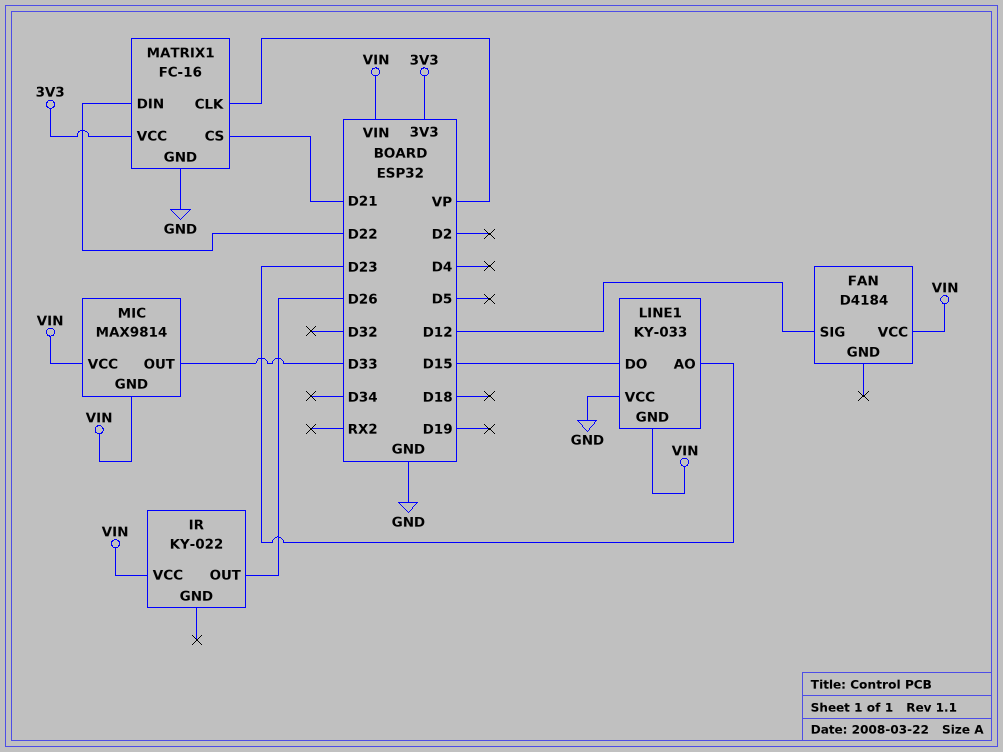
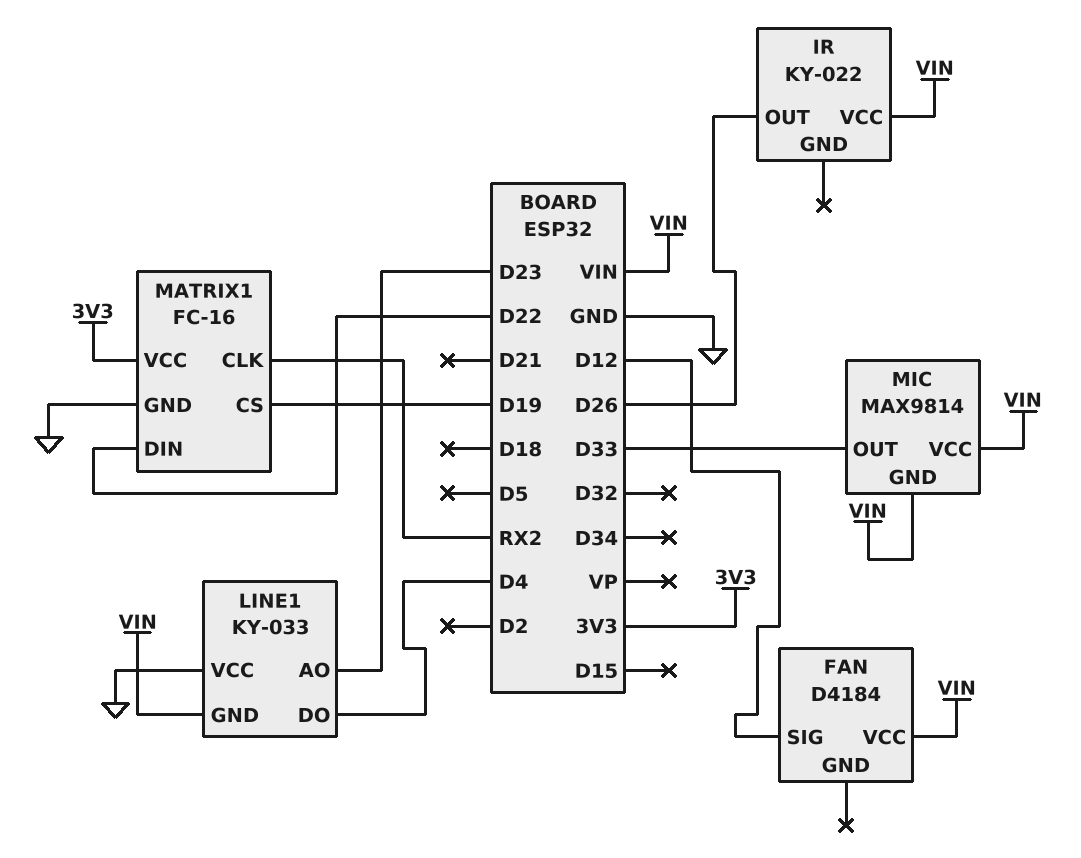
LINE1 pin DO: D15 -> D4
MATRIX1 pin CLK: VP -> RX2
MATRIX1 pin CS: D21 -> D19

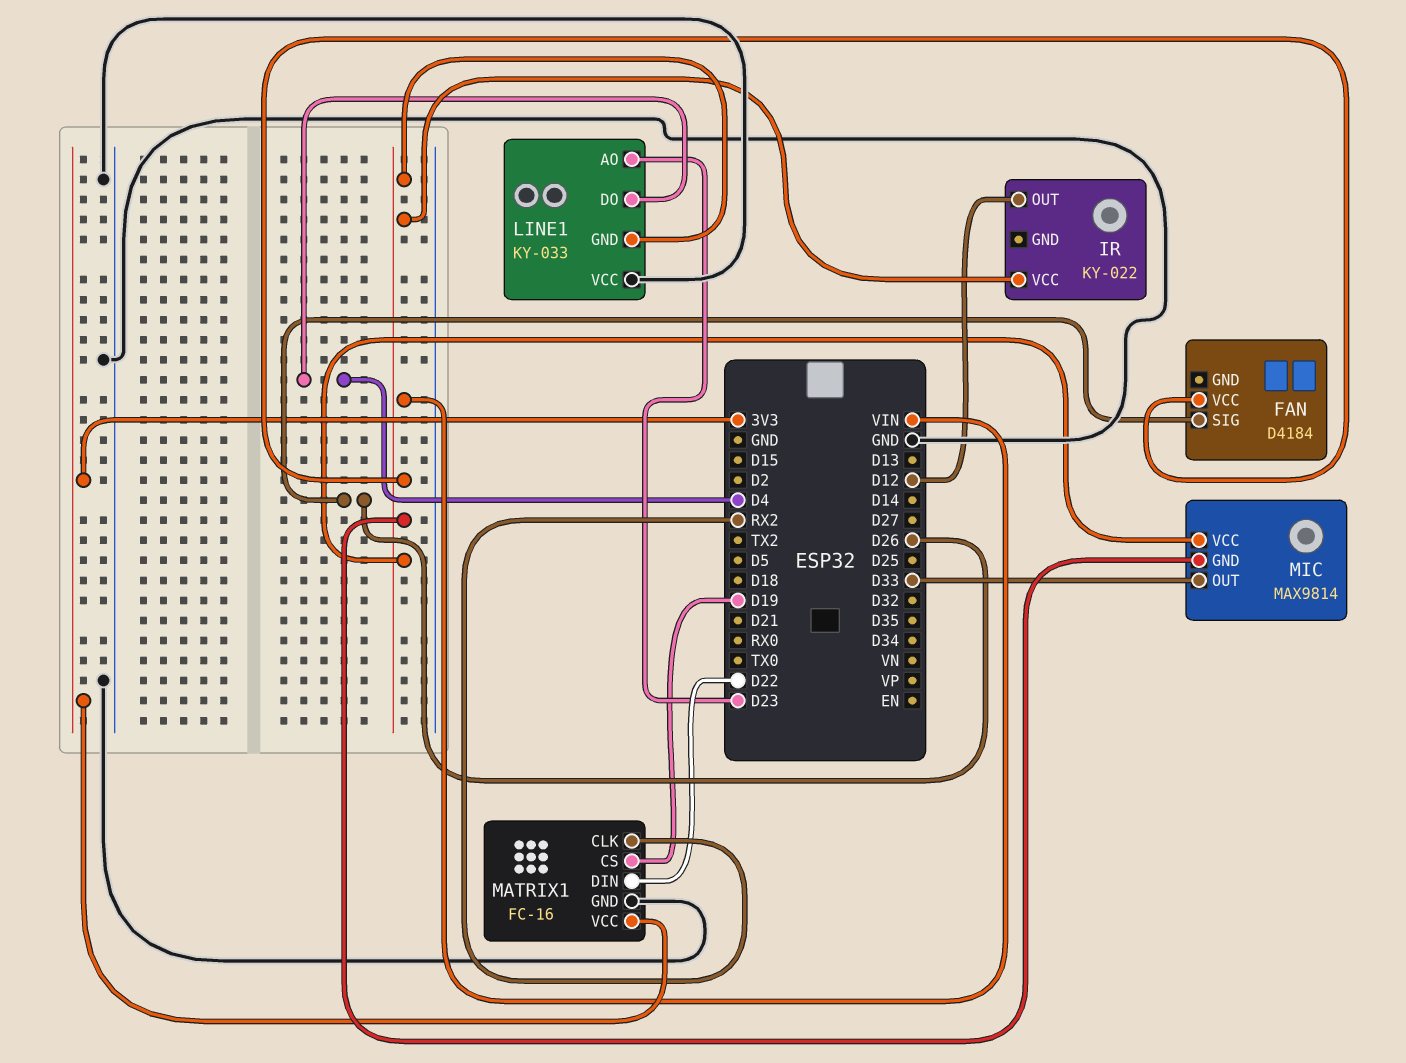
FAN pin SIG: D12 -> D26
IR pin OUT: D26 -> D12

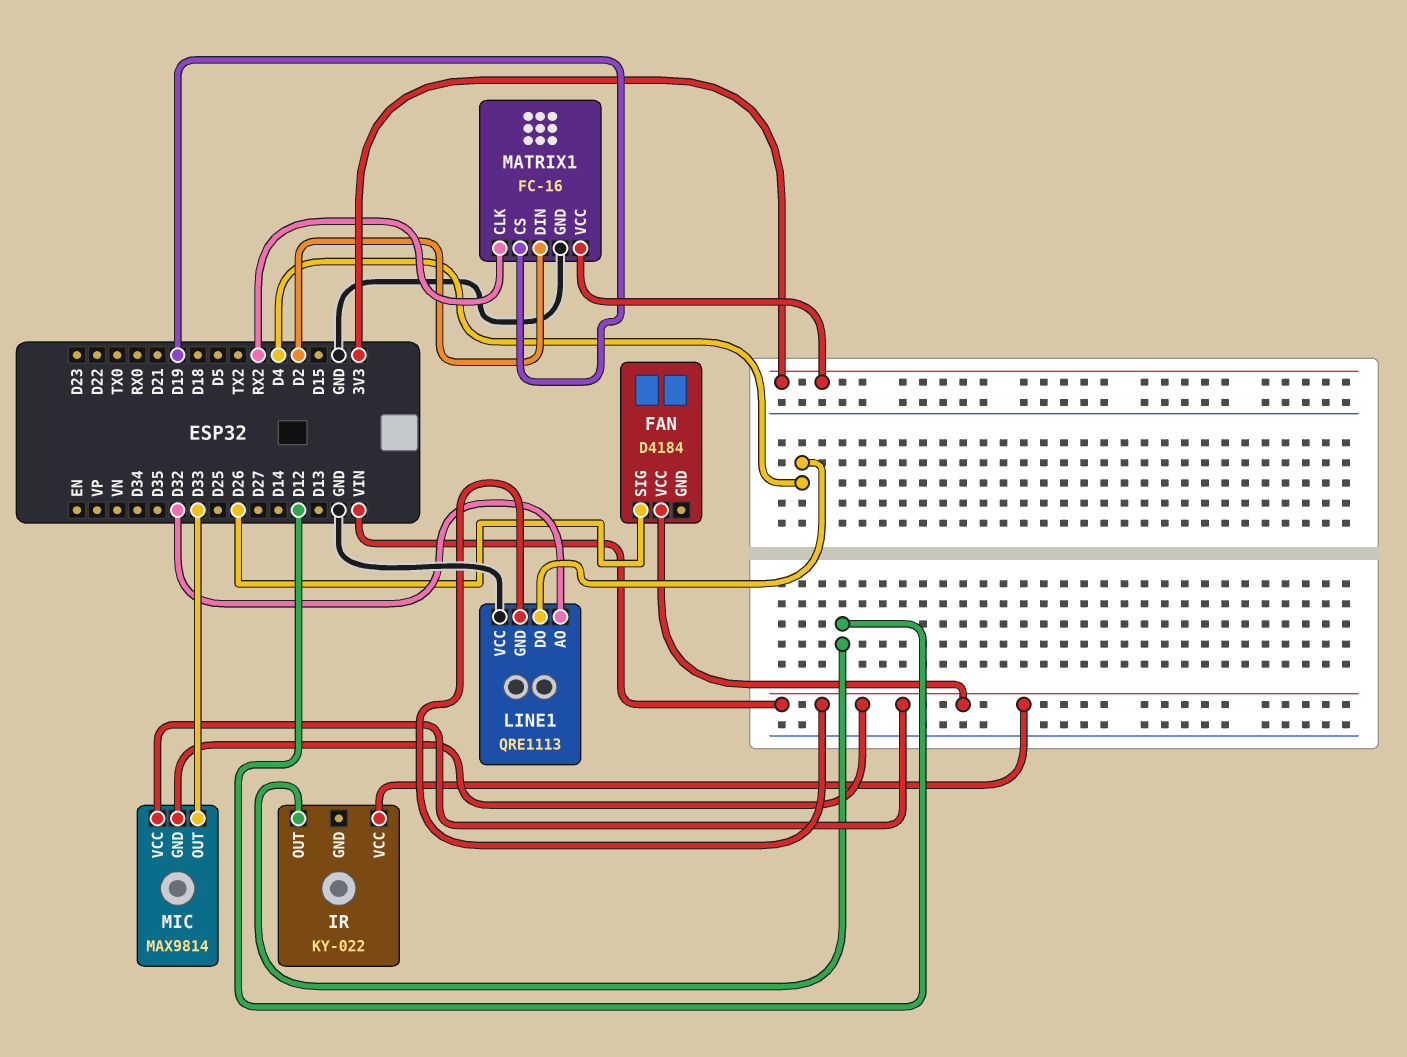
LINE1: KY-033 -> QRE1113
LINE1 pin AO: D23 -> D32
MATRIX1 pin DIN: D22 -> D2

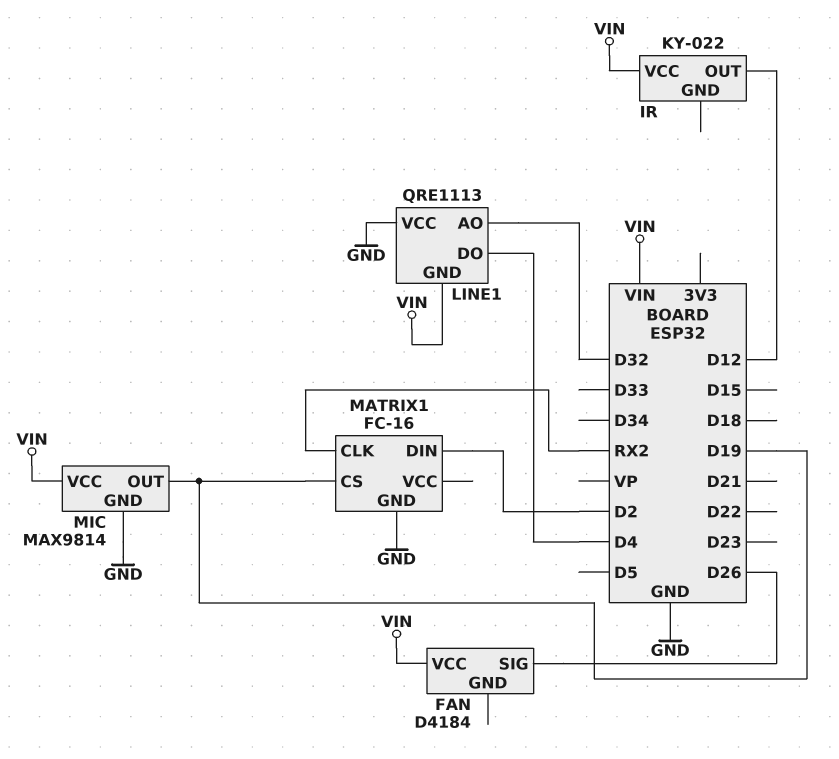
MATRIX1 pin VCC: 3V3 -> none
MIC pin GND: VIN -> GND
MIC pin OUT: D33 -> D19

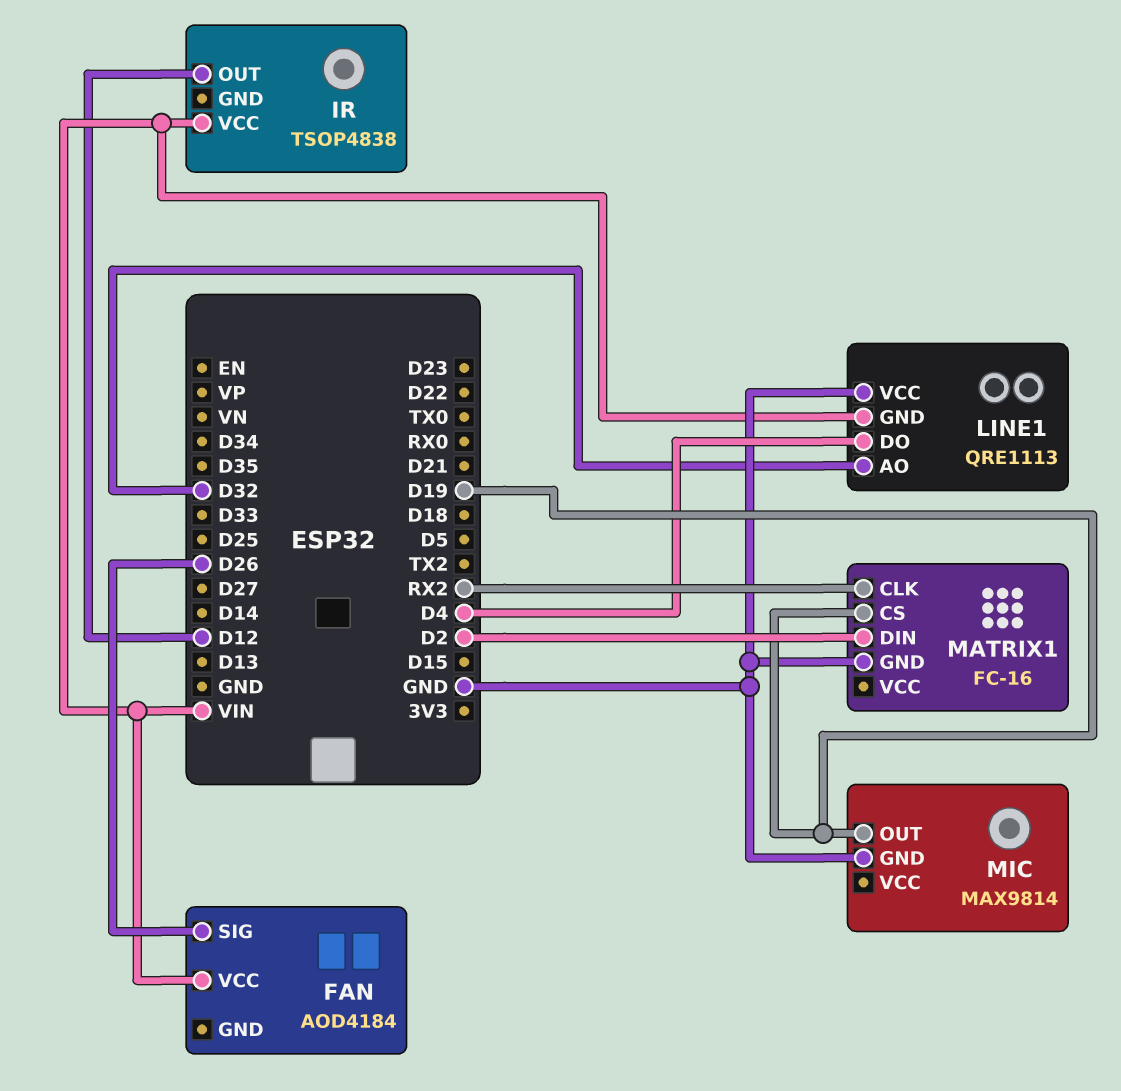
FAN: D4184 -> AOD4184
IR: KY-022 -> TSOP4838
MIC pin VCC: VIN -> none

